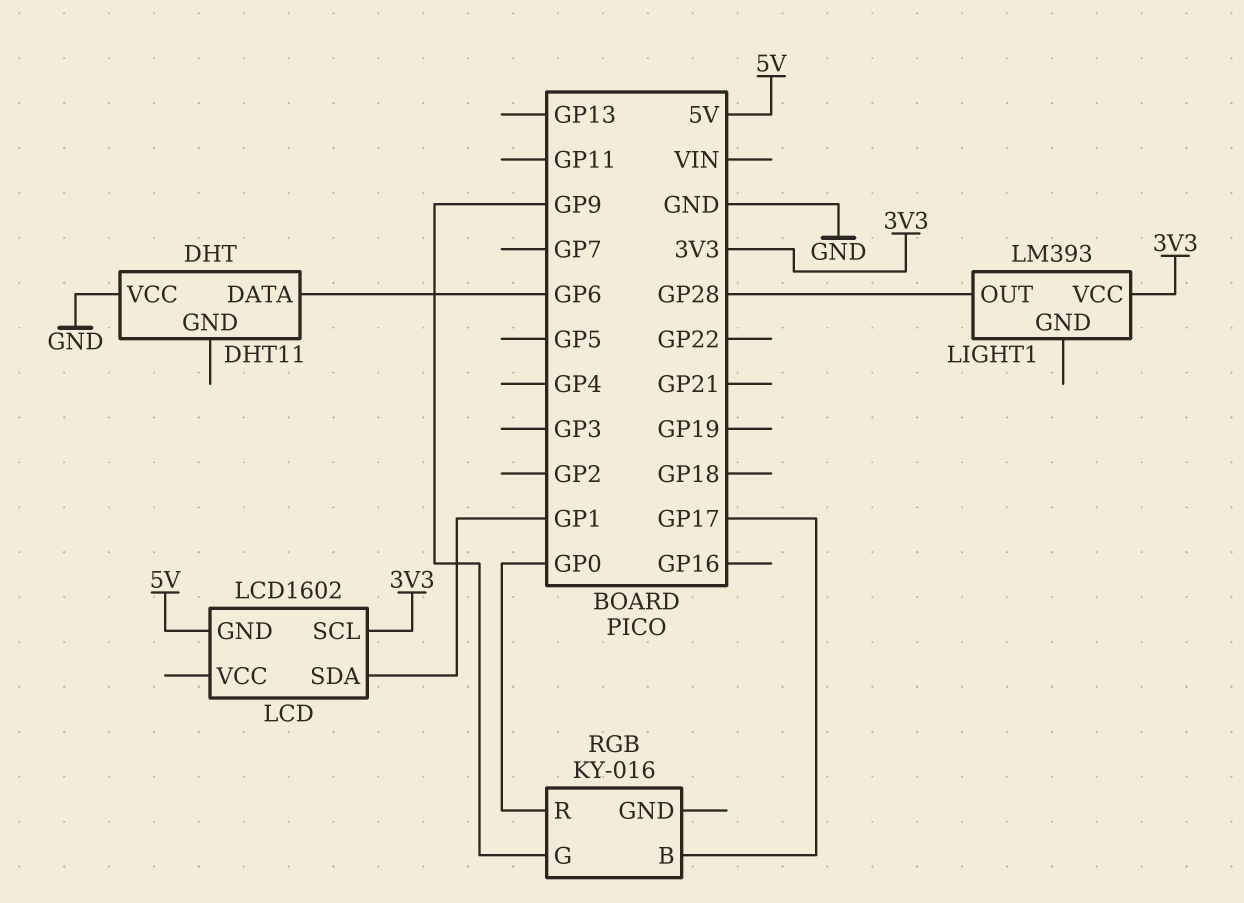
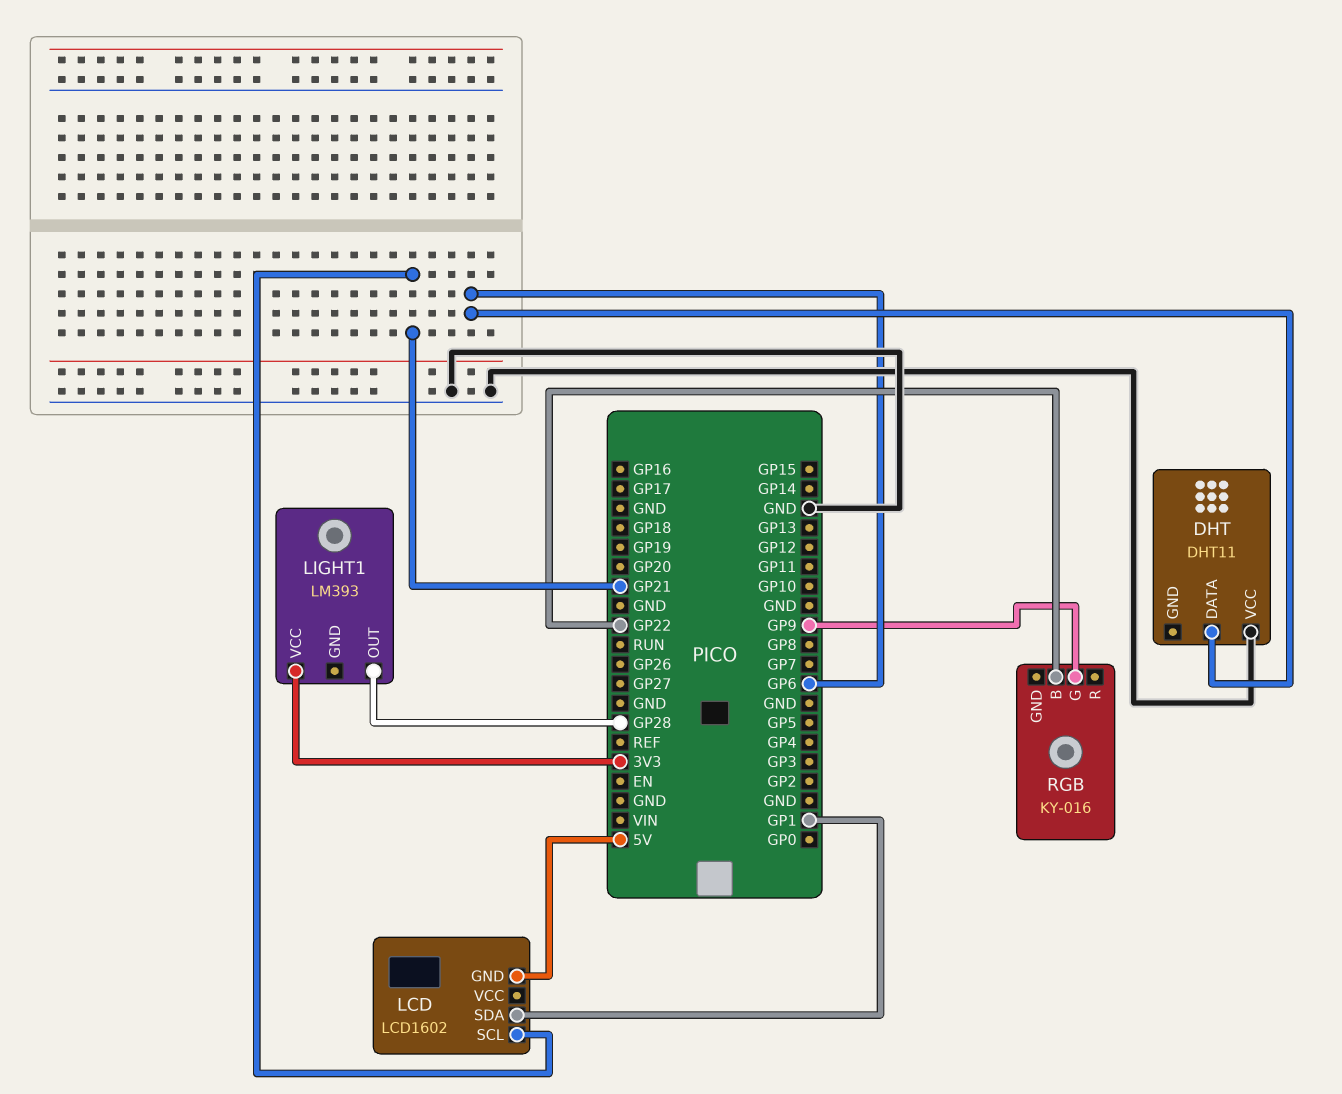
LCD pin SCL: 3V3 -> GP21
RGB pin B: GP17 -> GP22
RGB pin R: GP0 -> none

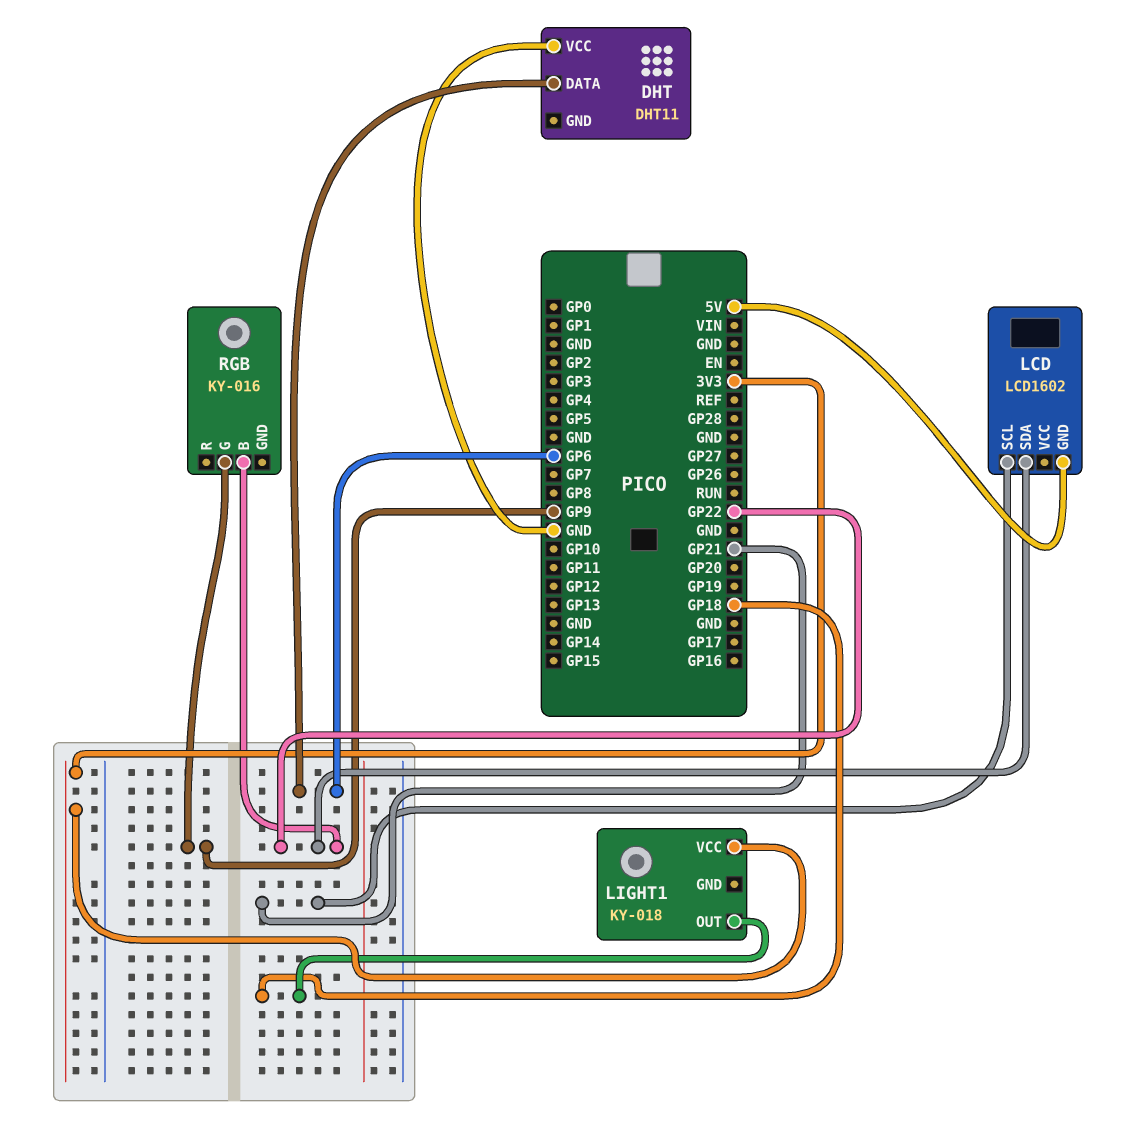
LCD pin SDA: GP1 -> GP22
LIGHT1: LM393 -> KY-018
LIGHT1 pin OUT: GP28 -> GP18

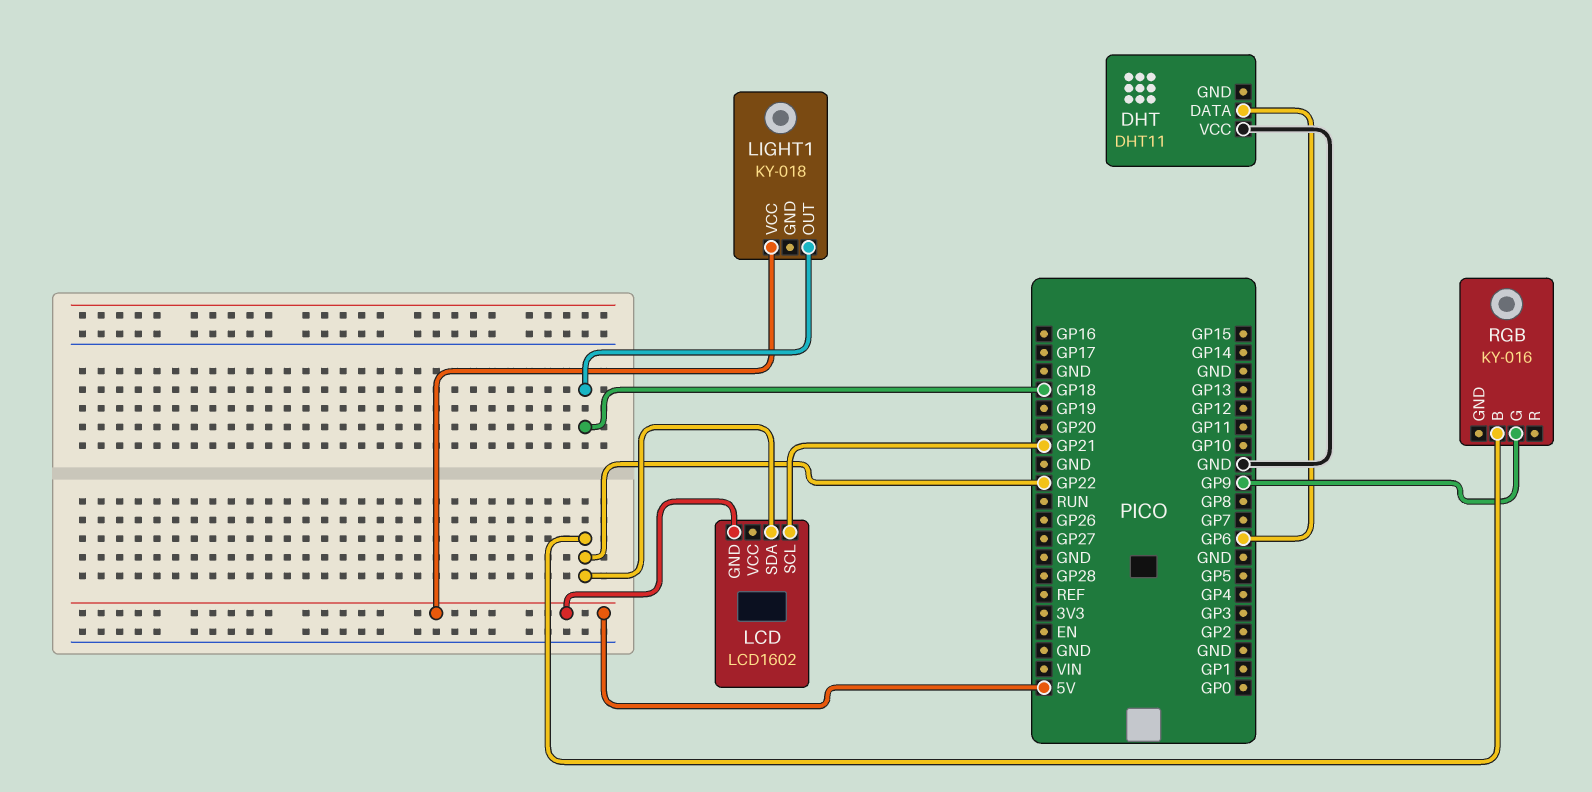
LIGHT1 pin VCC: 3V3 -> 5V

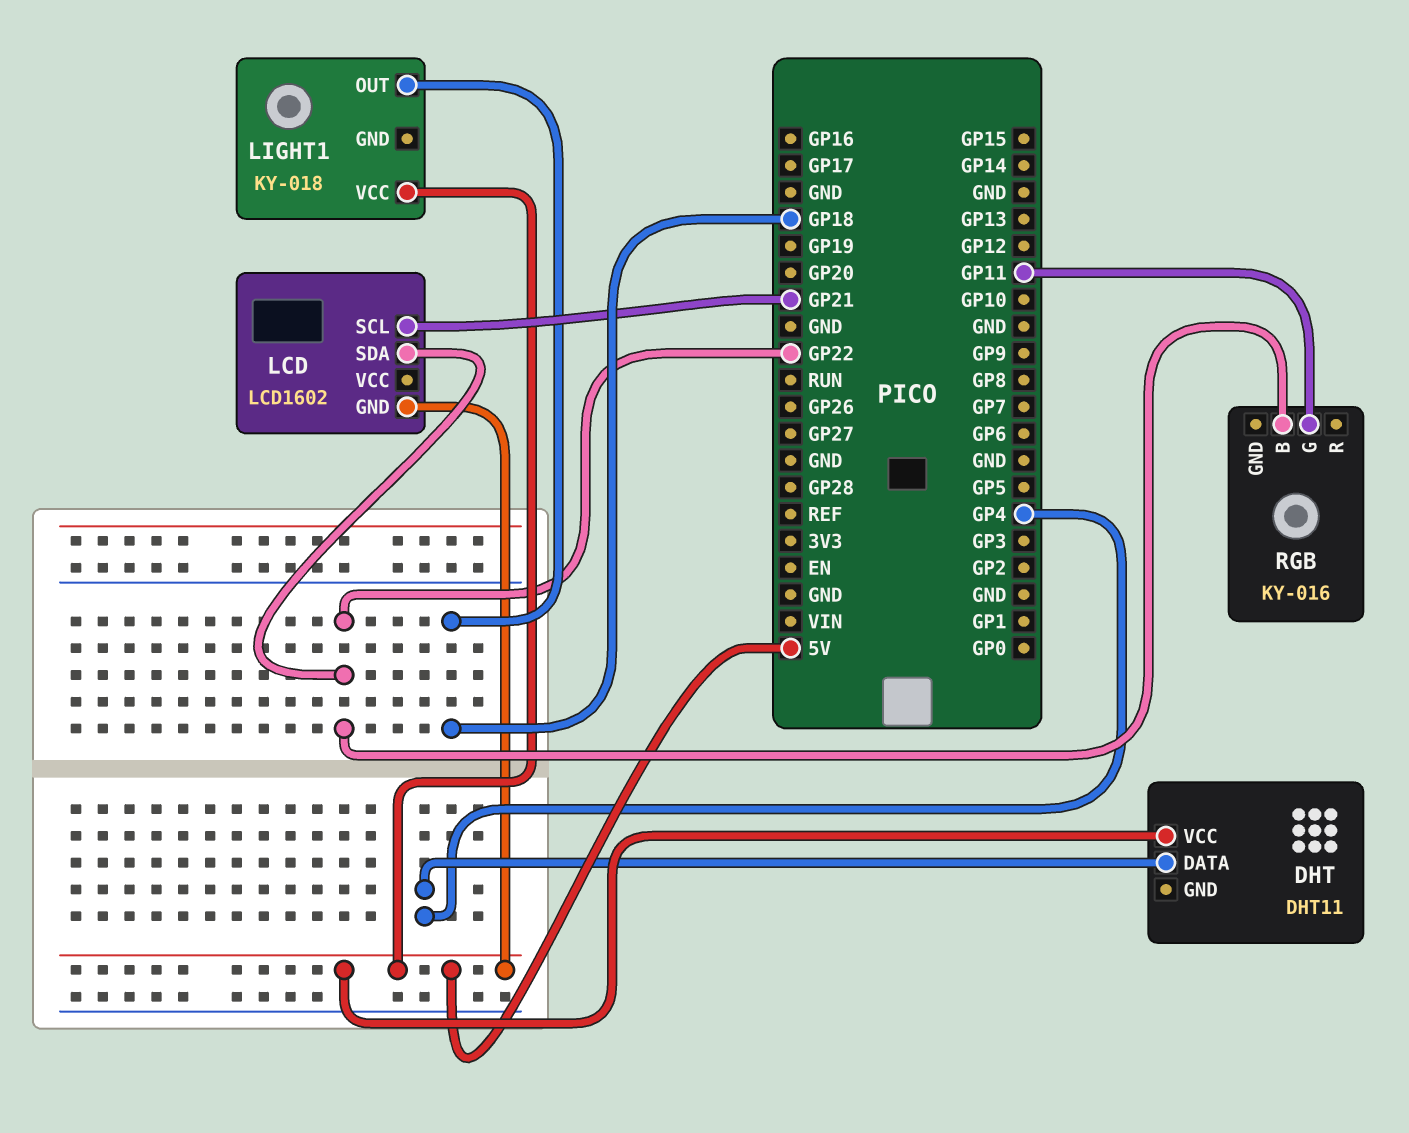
DHT pin DATA: GP6 -> GP4
DHT pin VCC: GND -> 5V
RGB pin G: GP9 -> GP11

